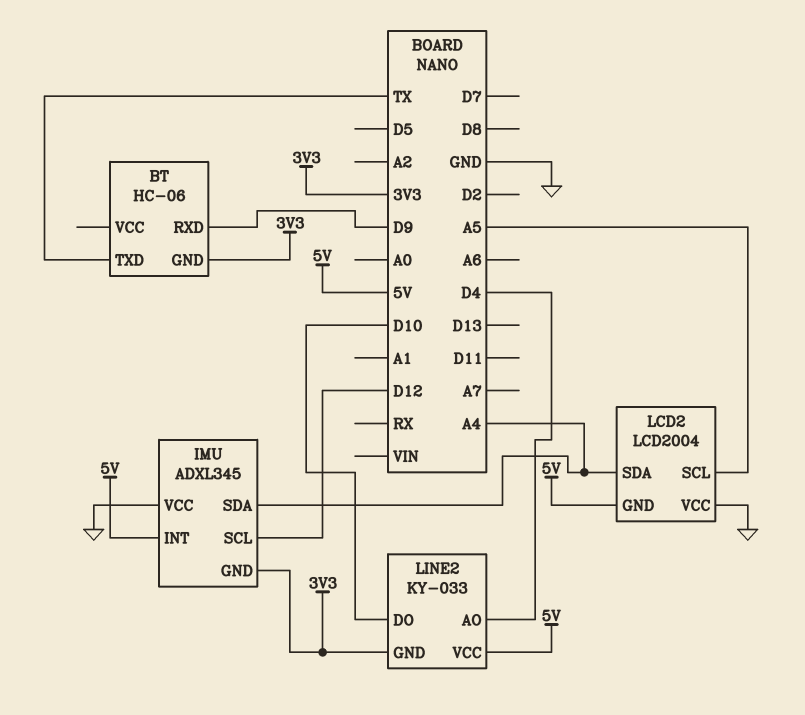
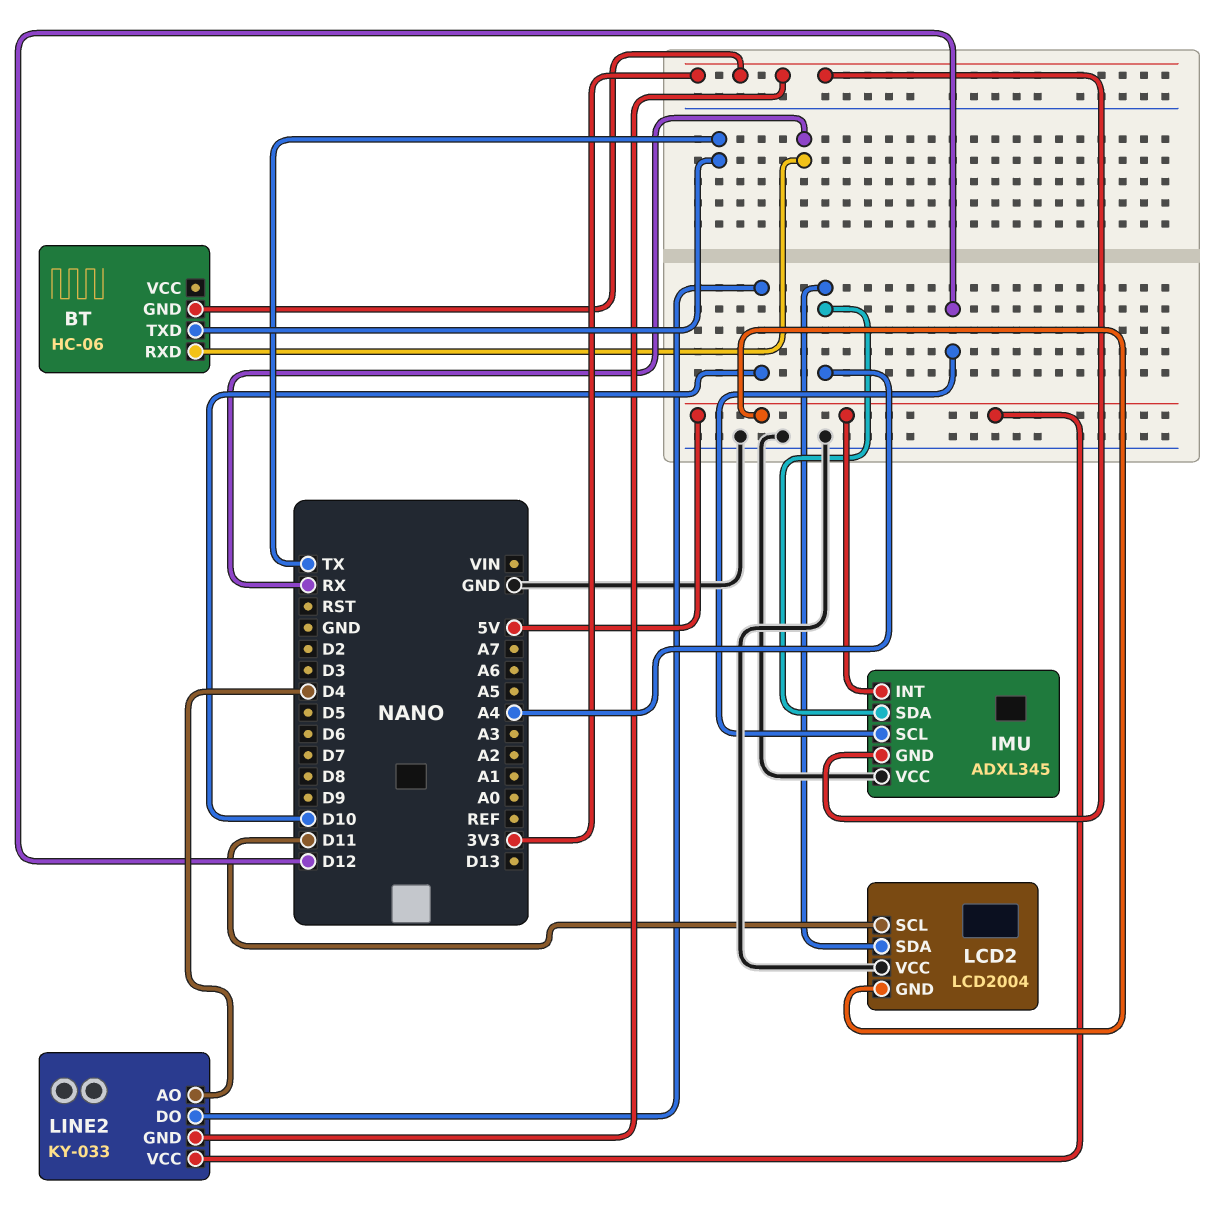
BT pin RXD: D9 -> RX
LCD2 pin SCL: A5 -> D11

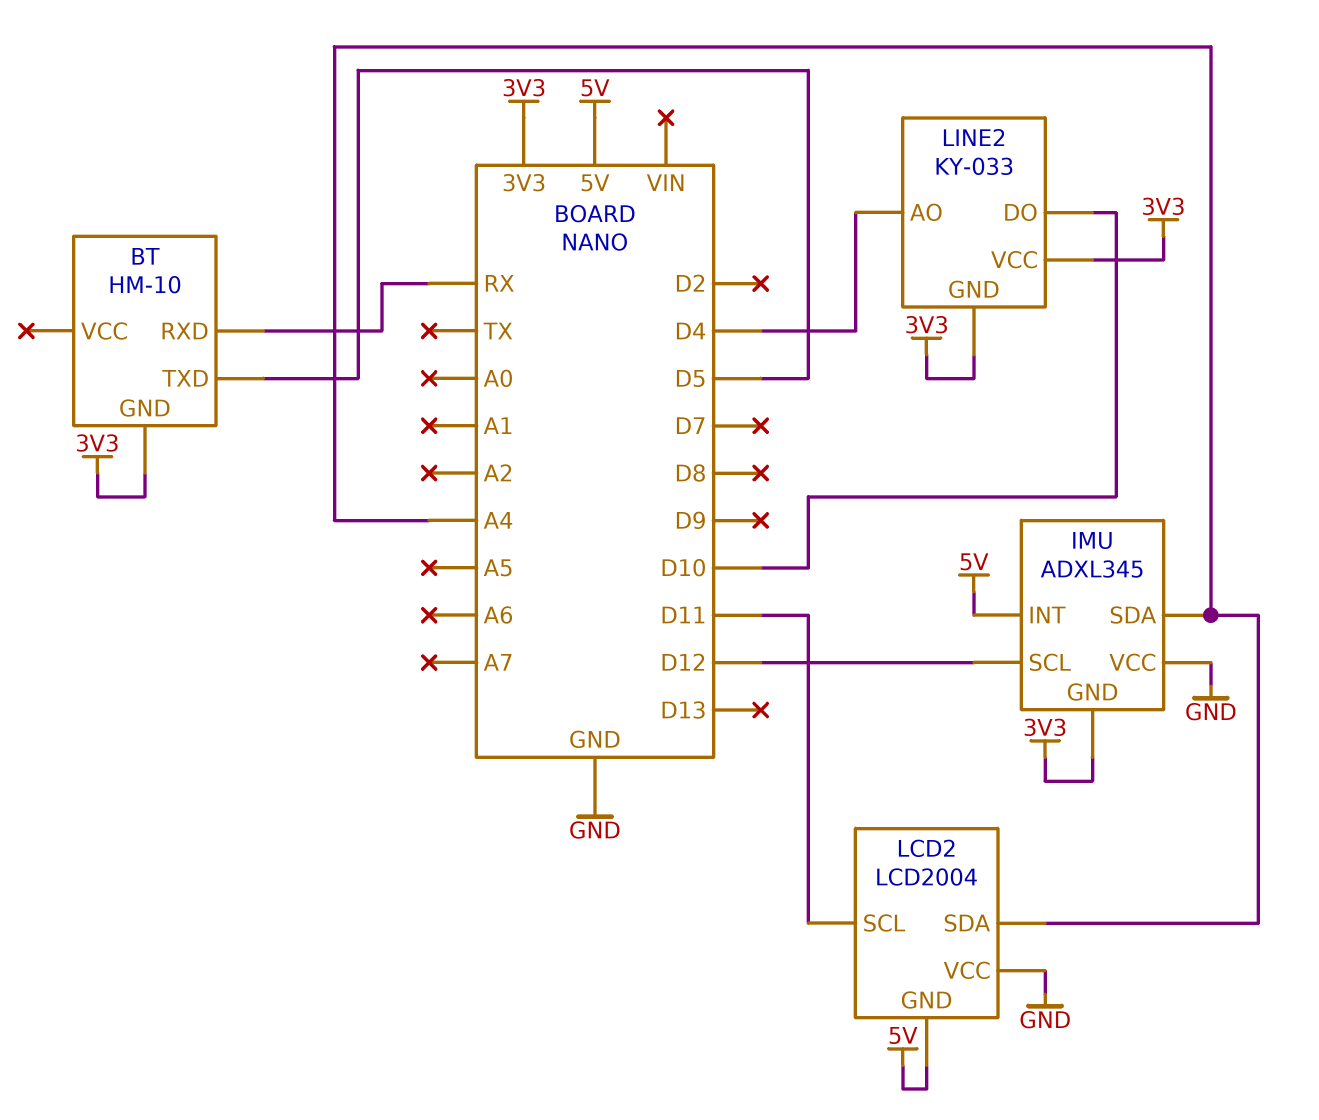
BT: HC-06 -> HM-10
BT pin TXD: TX -> D5
LINE2 pin VCC: 5V -> 3V3

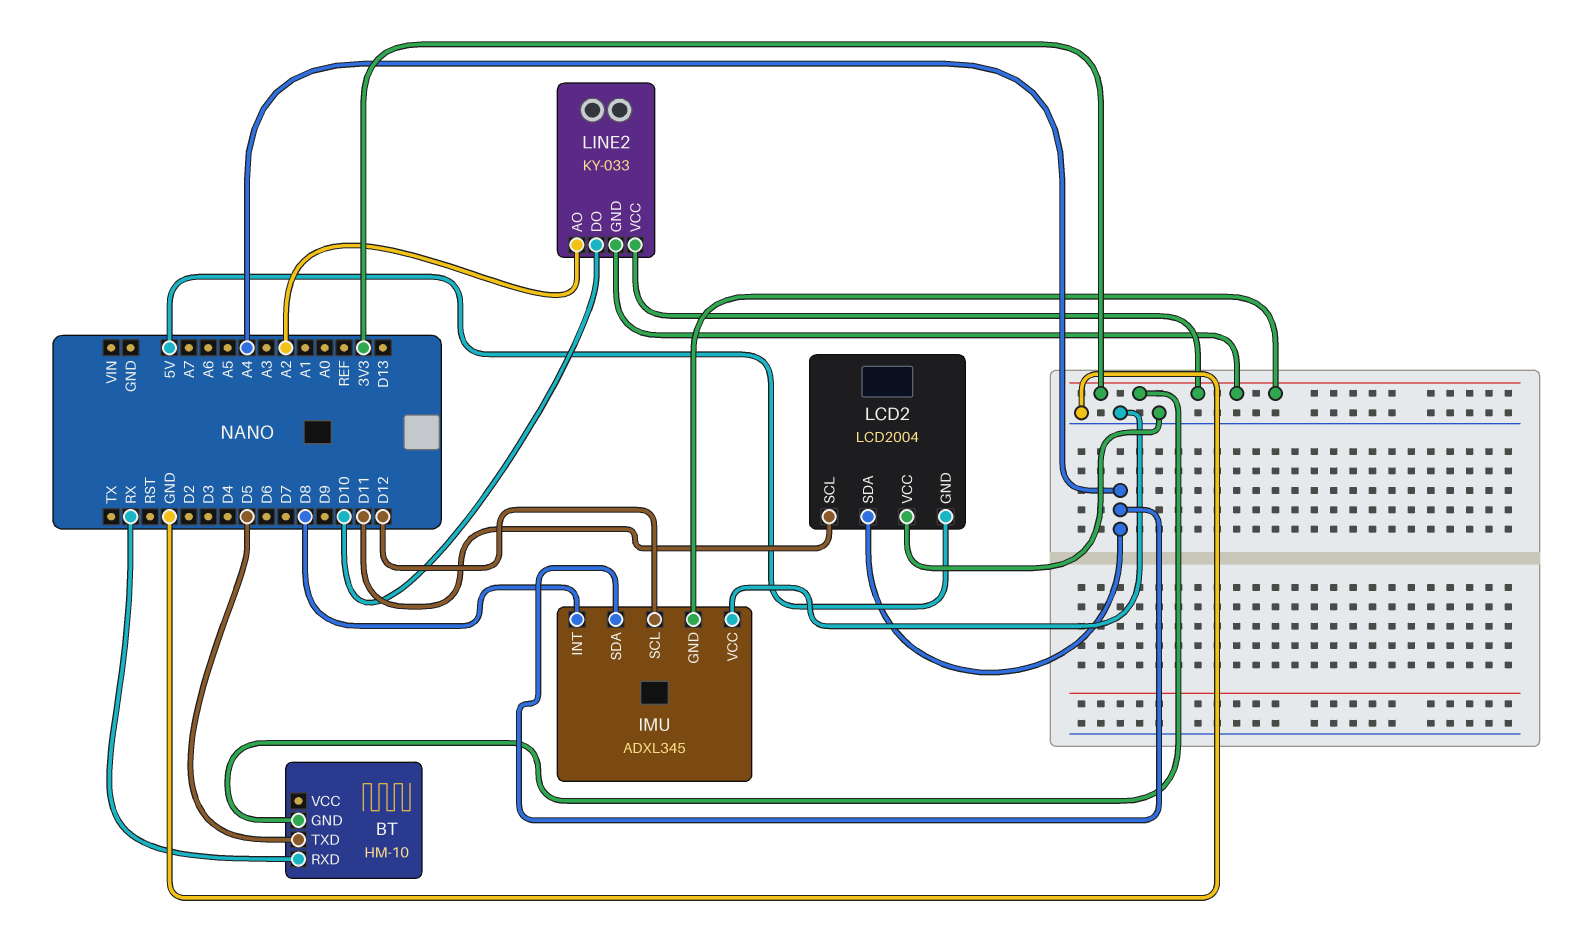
IMU pin INT: 5V -> D8
LINE2 pin AO: D4 -> A2

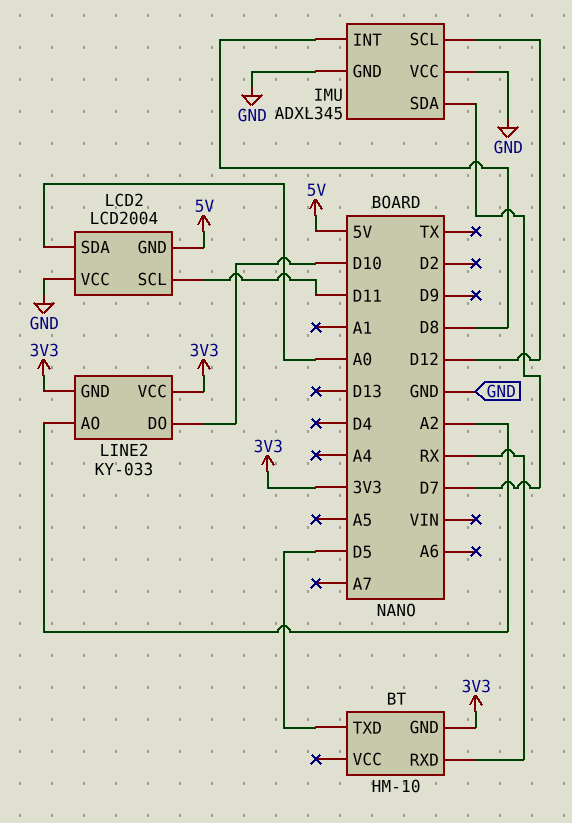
IMU pin GND: 3V3 -> GND
IMU pin SDA: A4 -> D7
LCD2 pin SDA: A4 -> A0

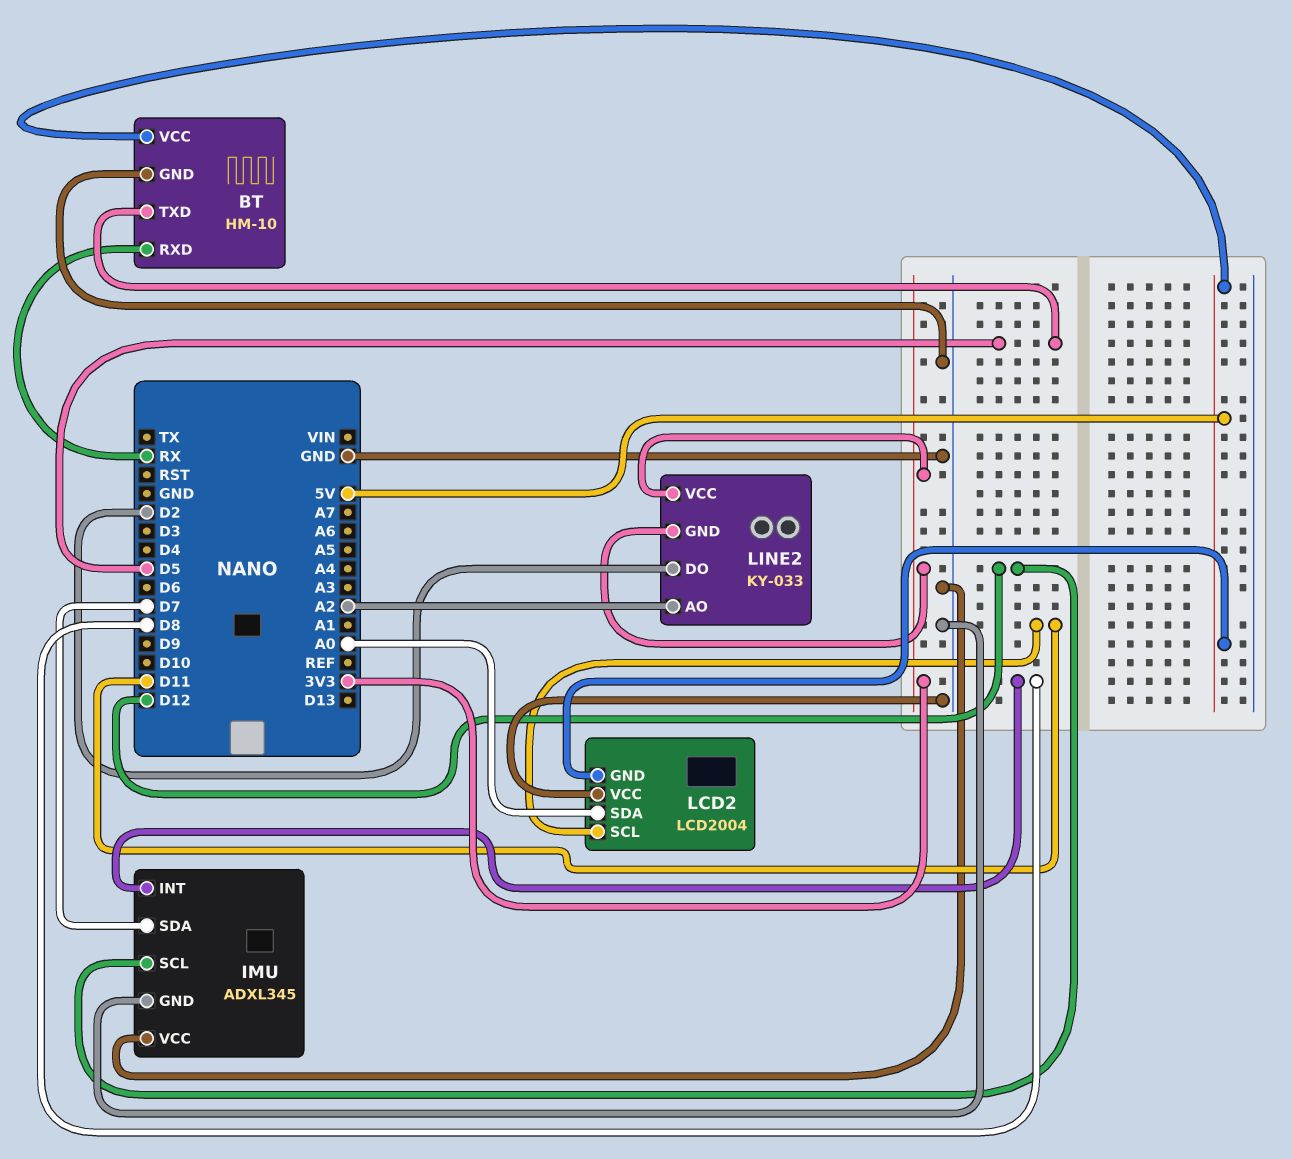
BT pin GND: 3V3 -> GND
BT pin VCC: none -> 5V
LINE2 pin DO: D10 -> D2

